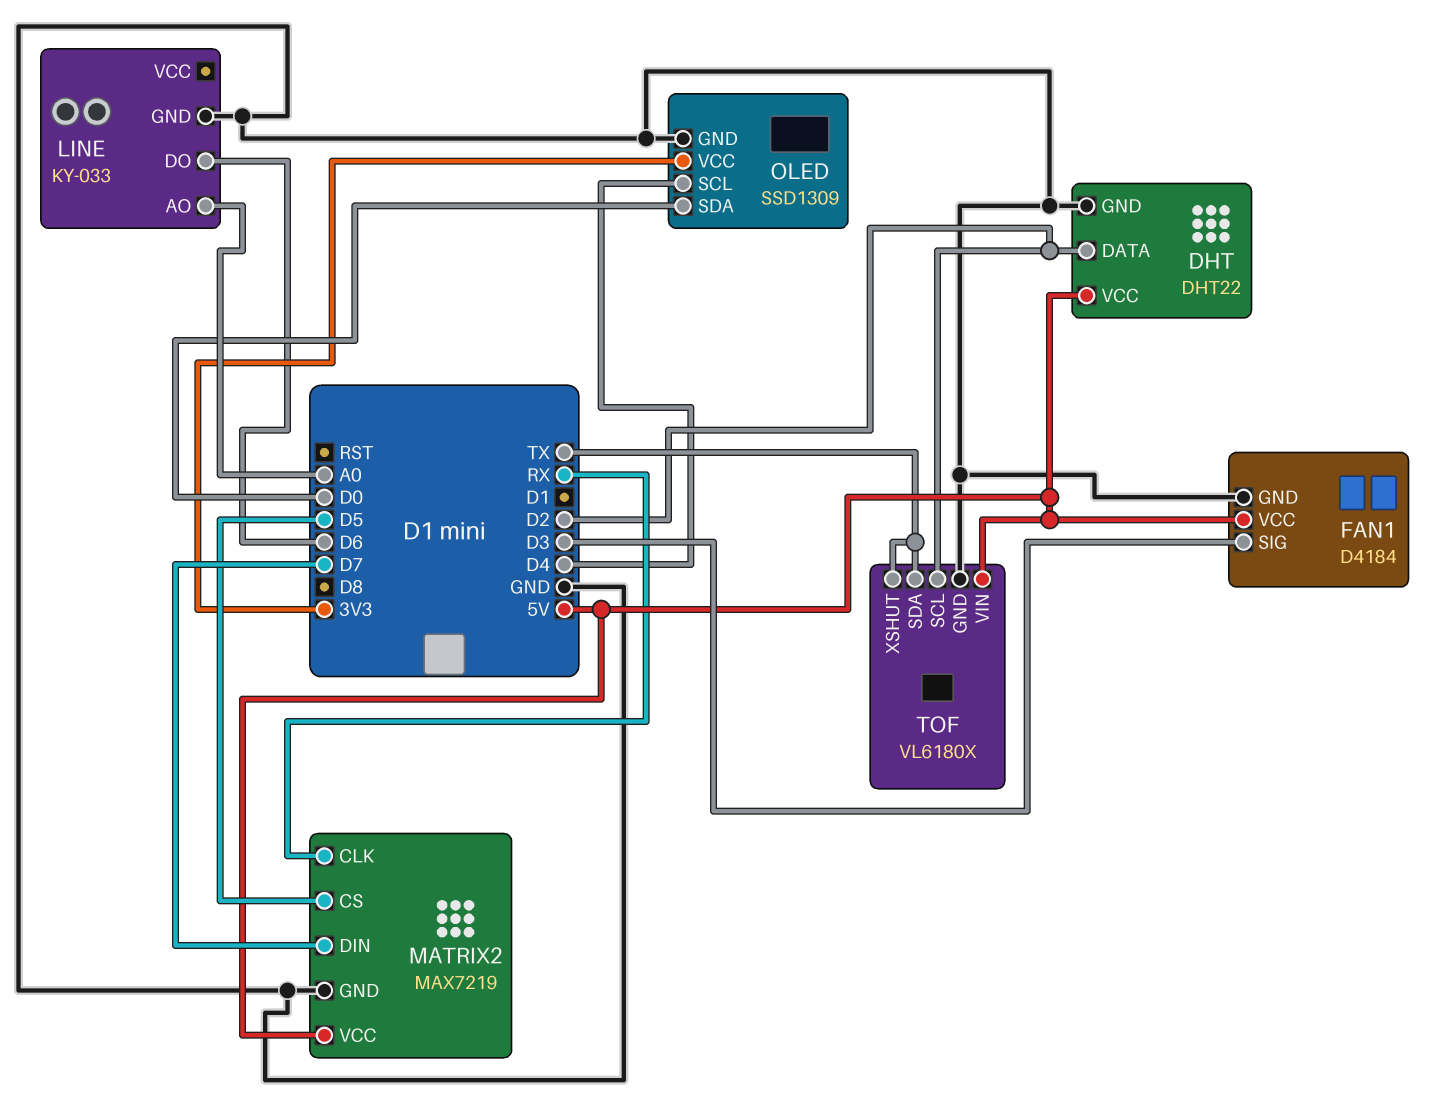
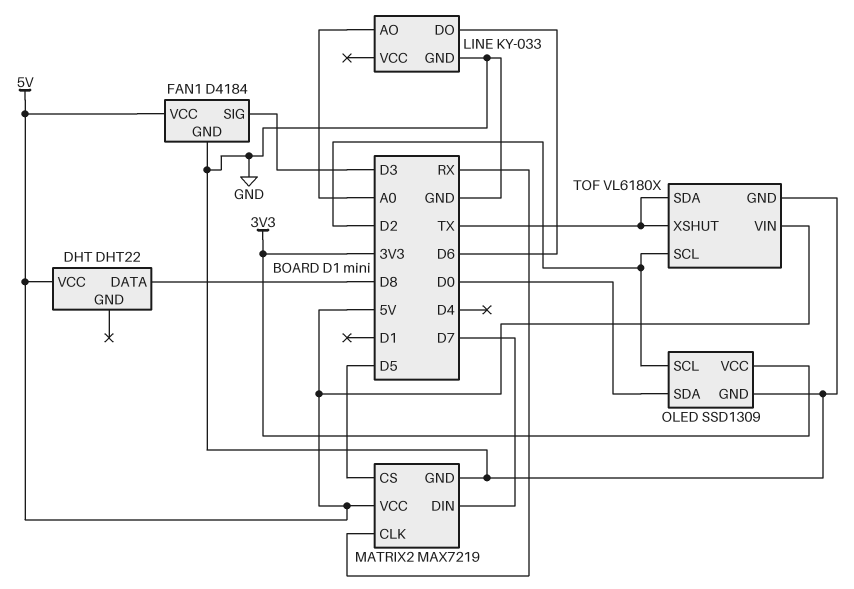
DHT pin DATA: D2 -> D8
DHT pin GND: GND -> none
OLED pin SCL: D4 -> D2

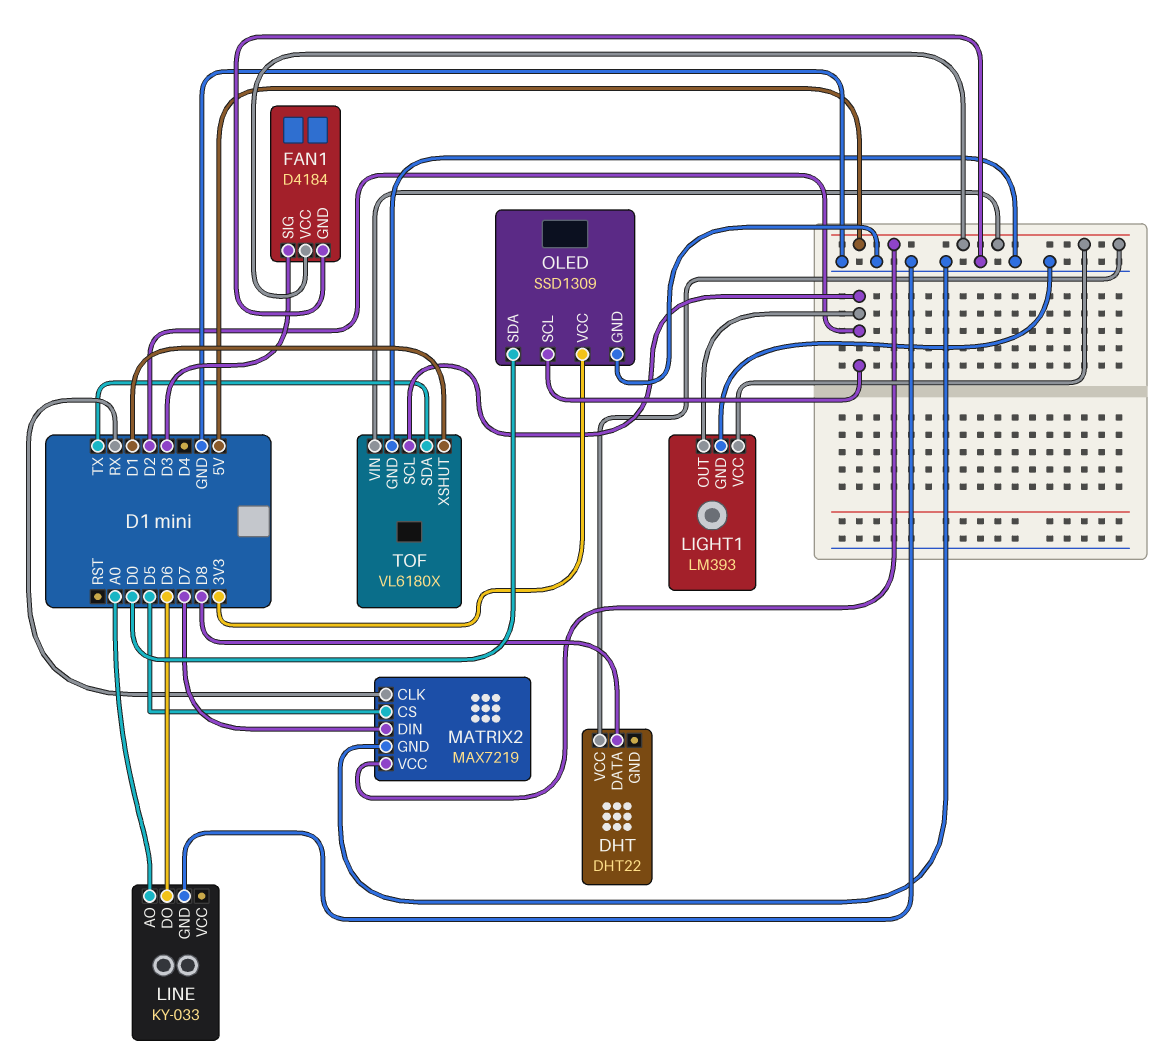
LIGHT1: none -> LM393
LIGHT1 pin GND: none -> GND
LIGHT1 pin OUT: none -> D2
LIGHT1 pin VCC: none -> 5V
TOF pin XSHUT: TX -> D1

